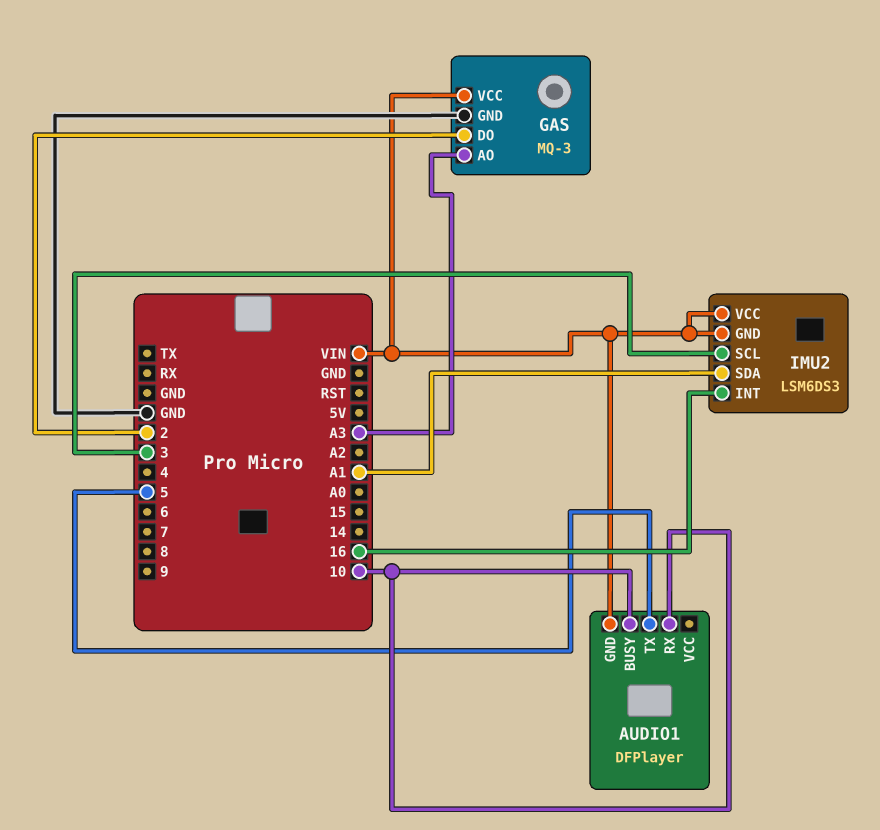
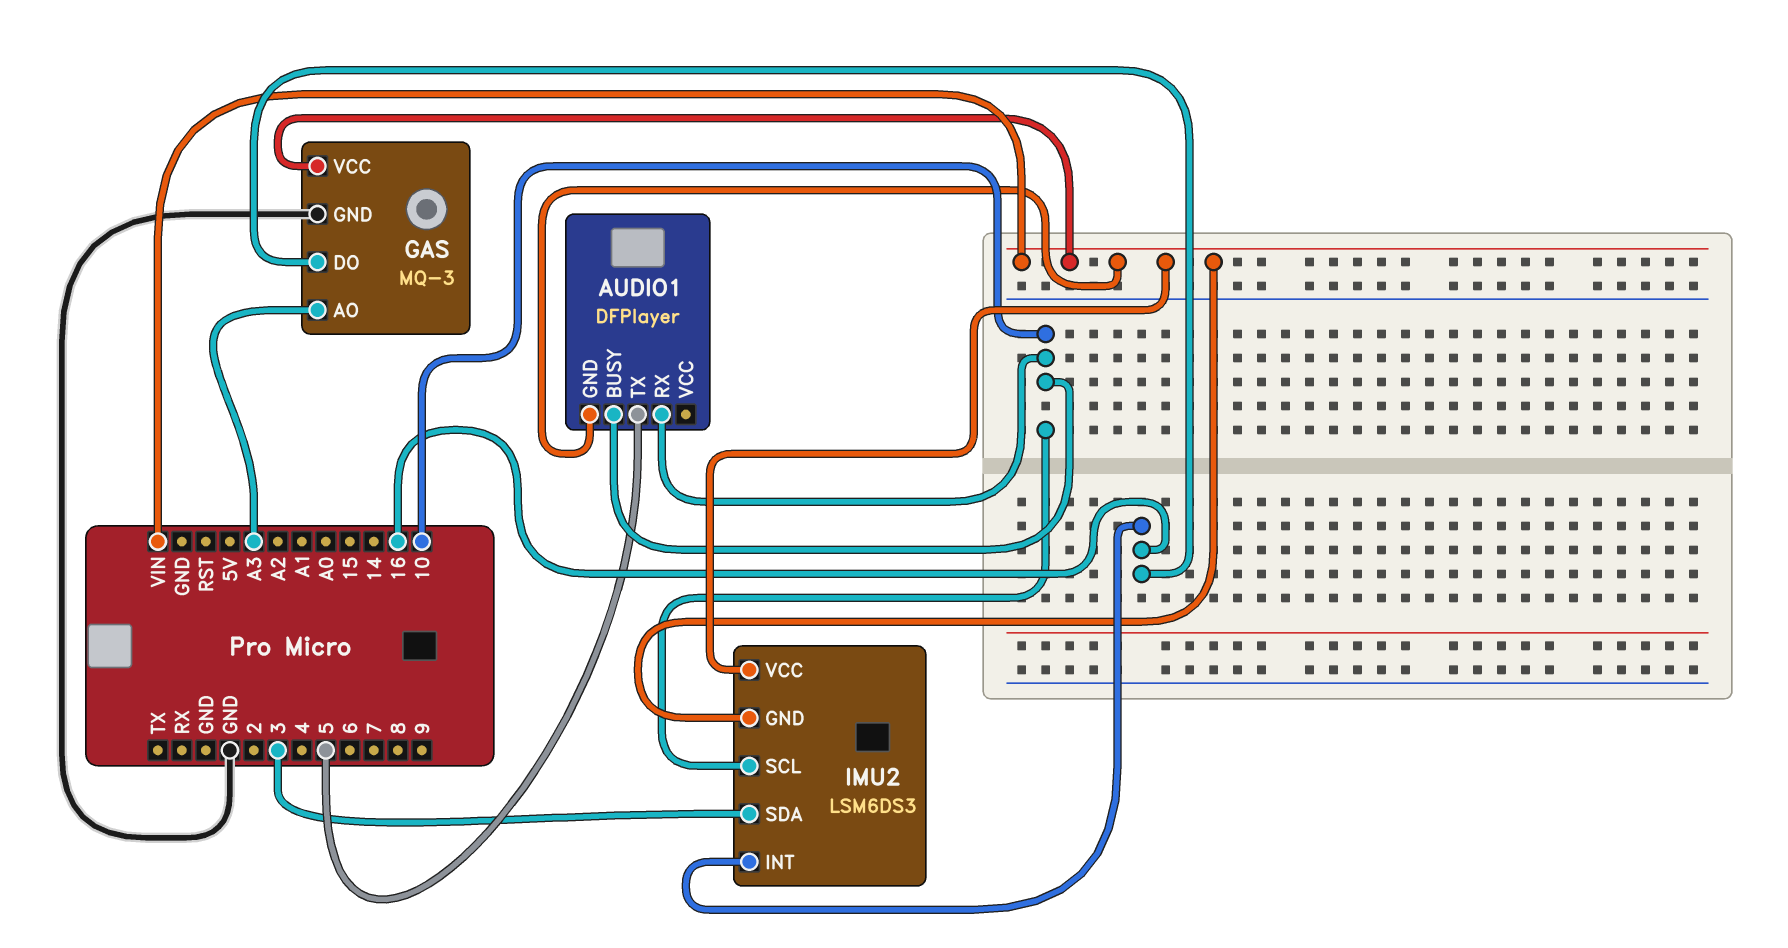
GAS pin DO: 2 -> 16
IMU2 pin SCL: 3 -> 10
IMU2 pin SDA: A1 -> 3

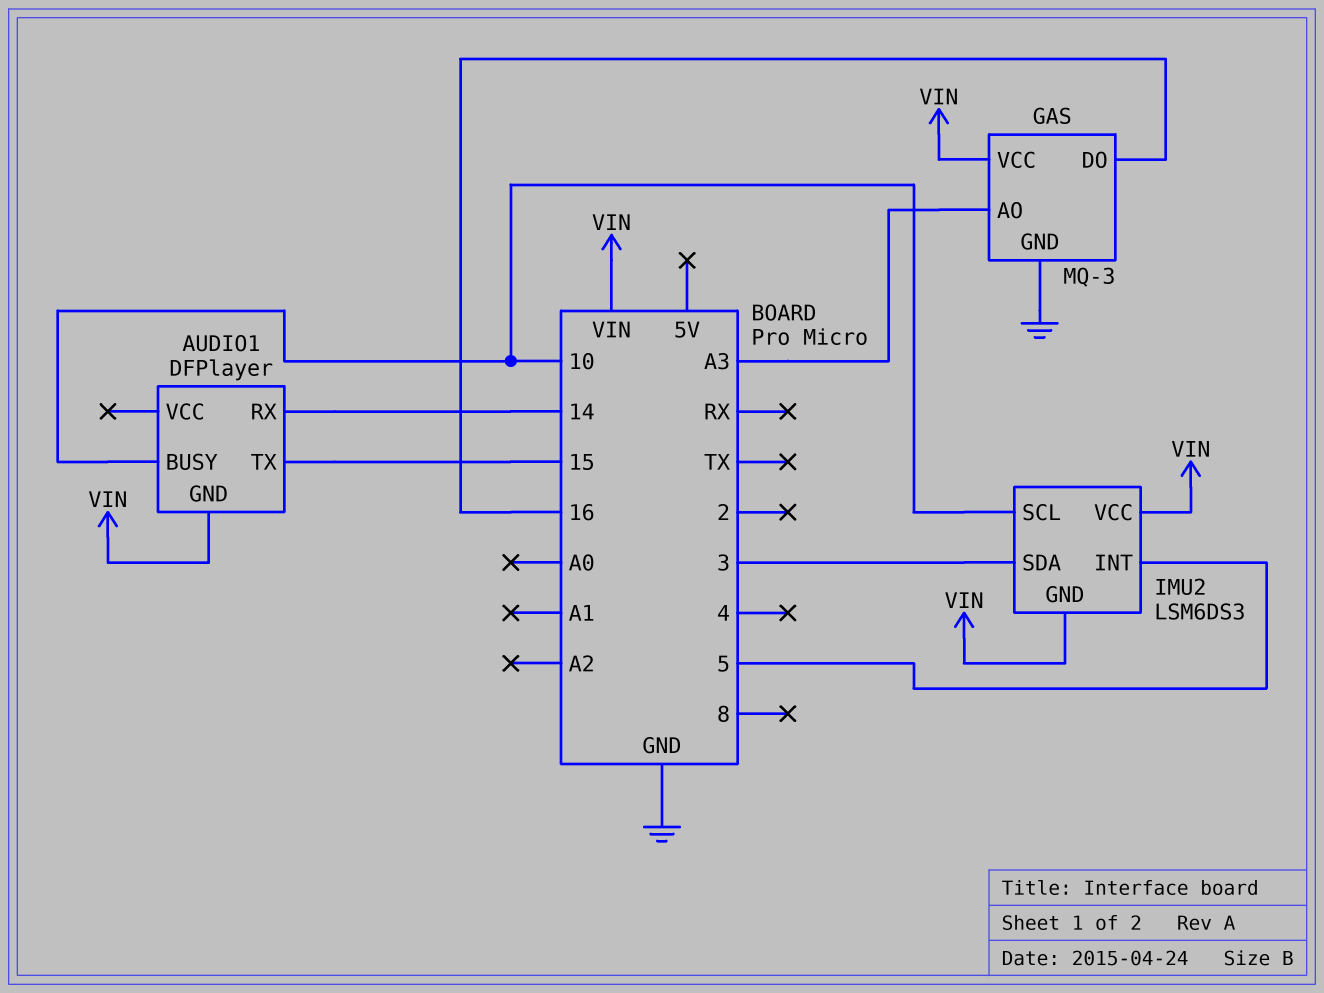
AUDIO1 pin RX: 10 -> 14
AUDIO1 pin TX: 5 -> 15
IMU2 pin INT: 16 -> 5

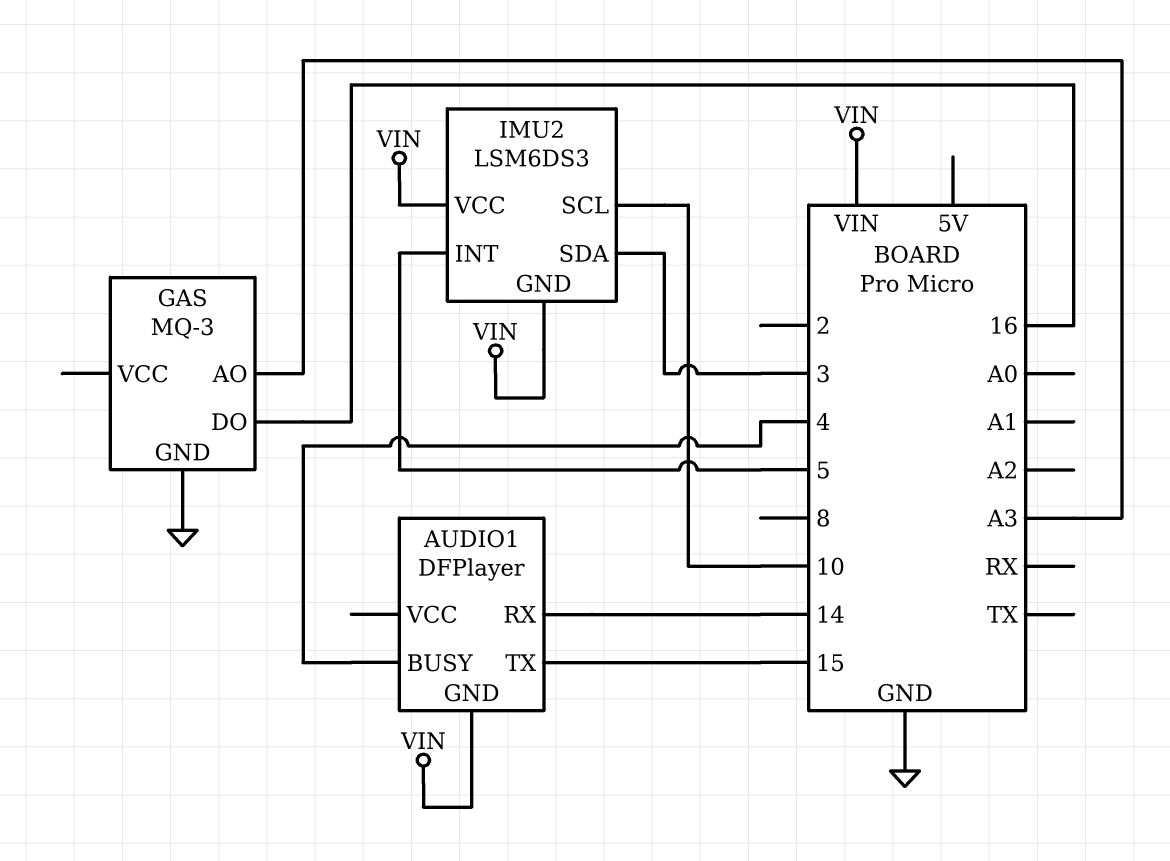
AUDIO1 pin BUSY: 10 -> 4
GAS pin VCC: VIN -> none

